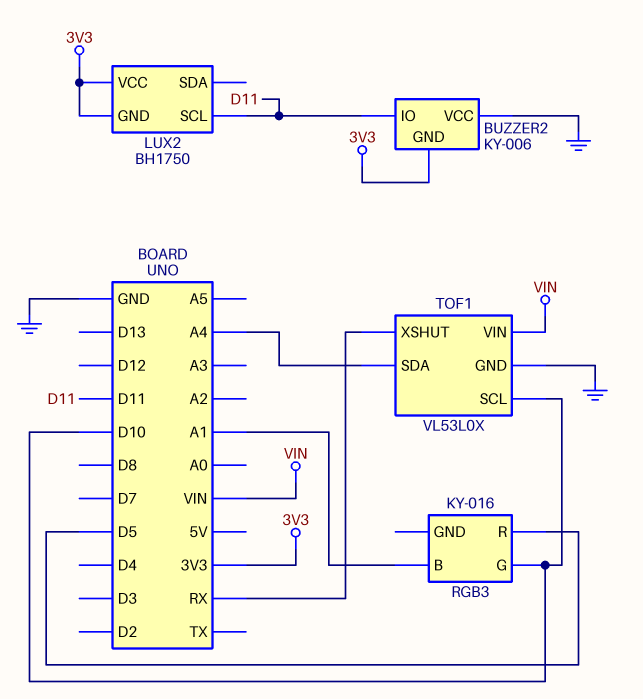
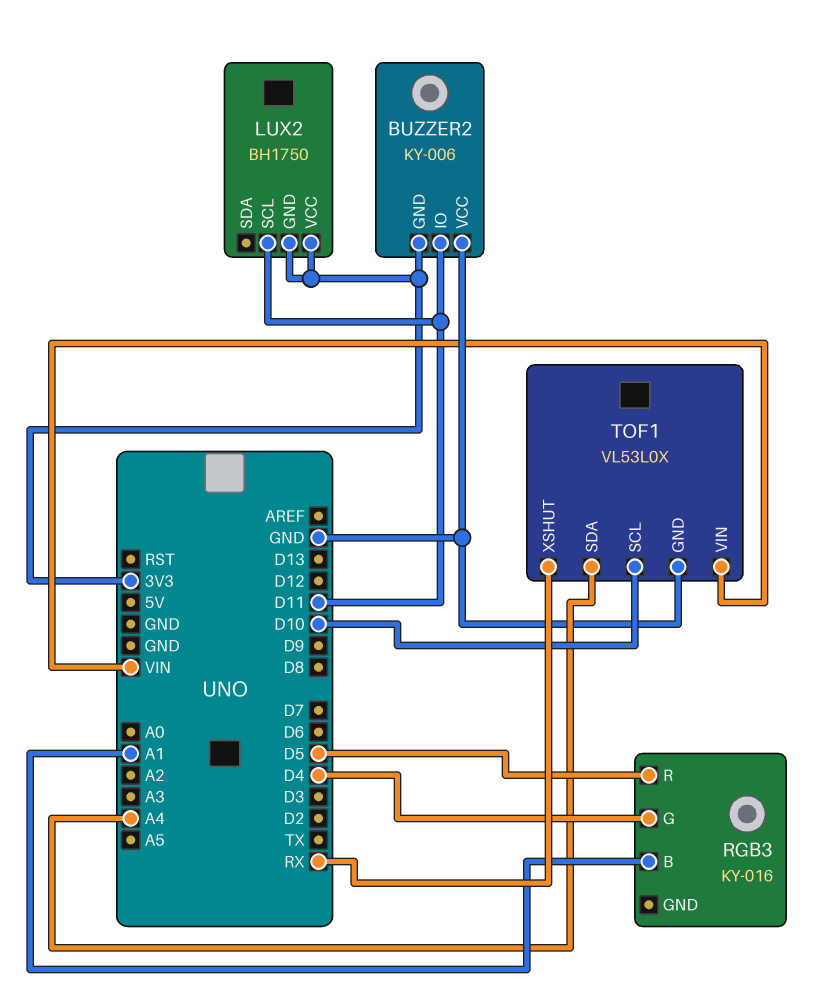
RGB3 pin G: D10 -> D4

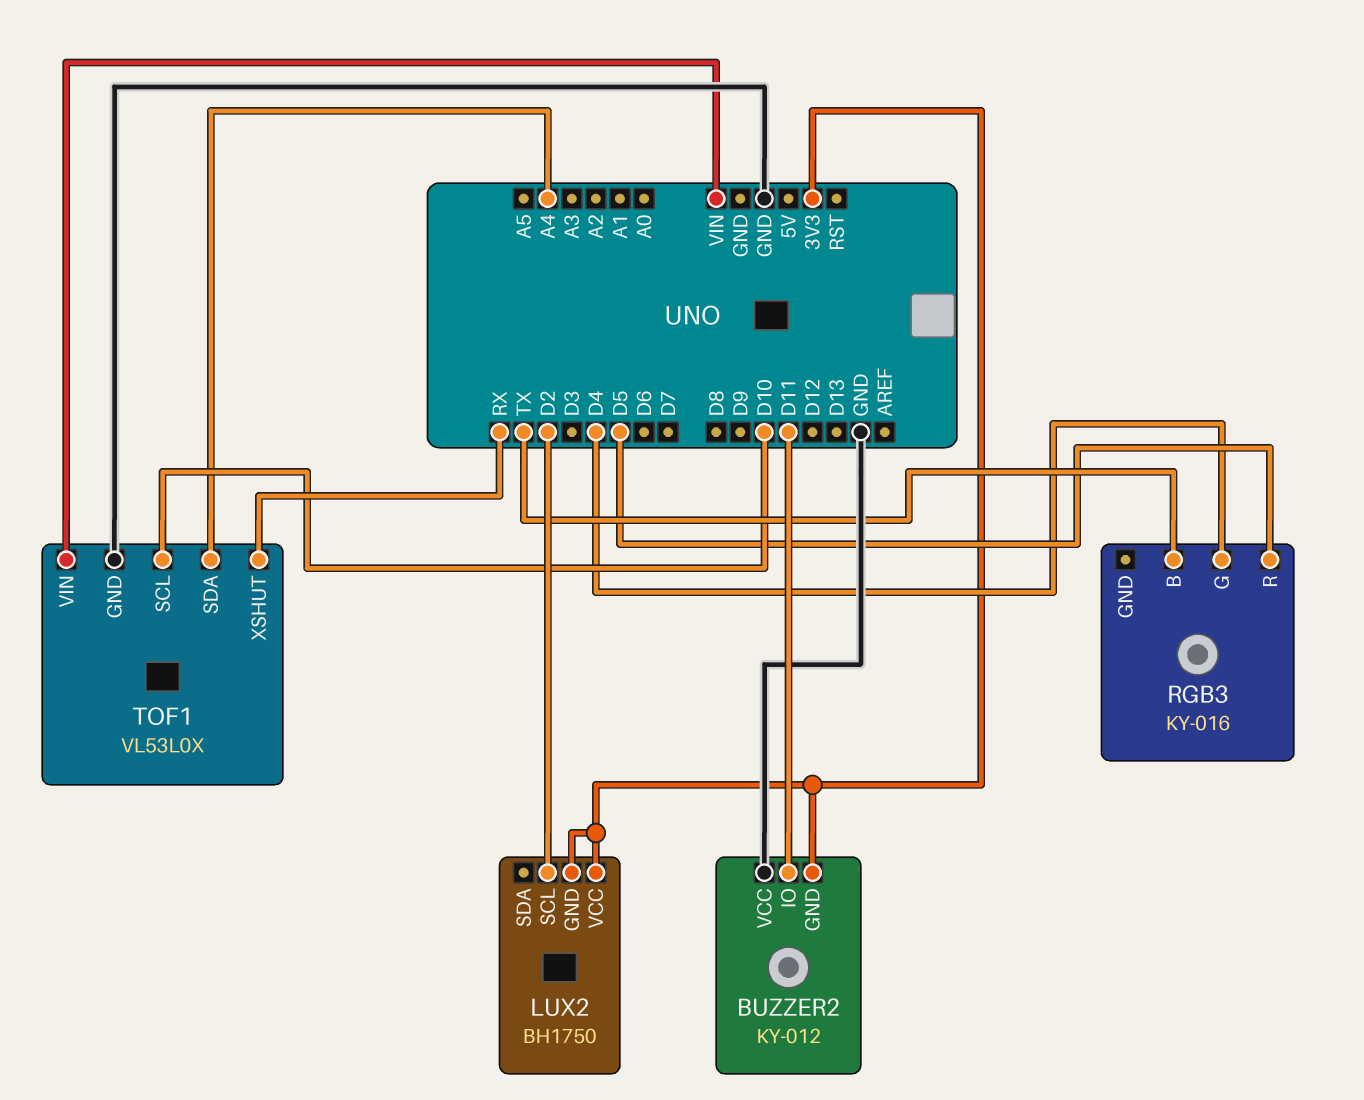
BUZZER2: KY-006 -> KY-012
LUX2 pin SCL: D11 -> D2
RGB3 pin B: A1 -> TX

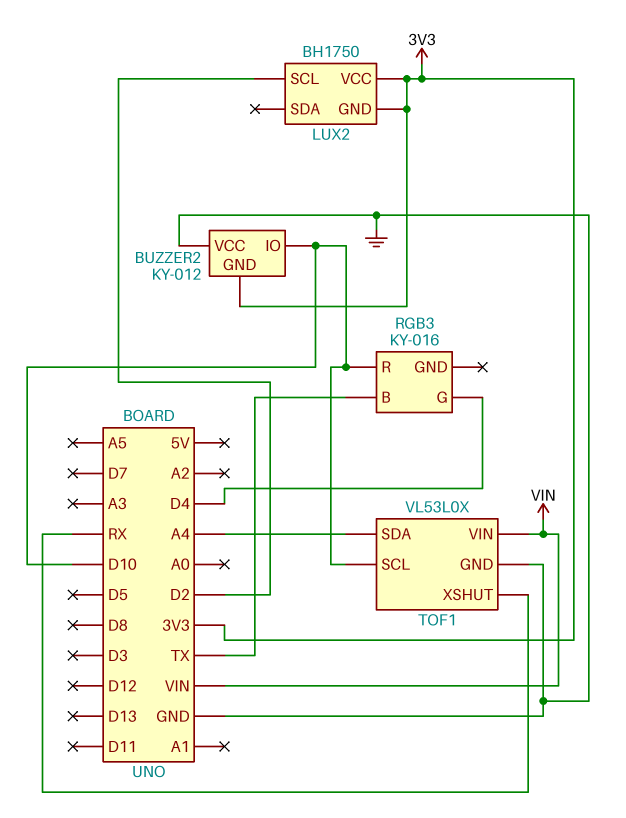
BUZZER2 pin IO: D11 -> D10
RGB3 pin R: D5 -> D10

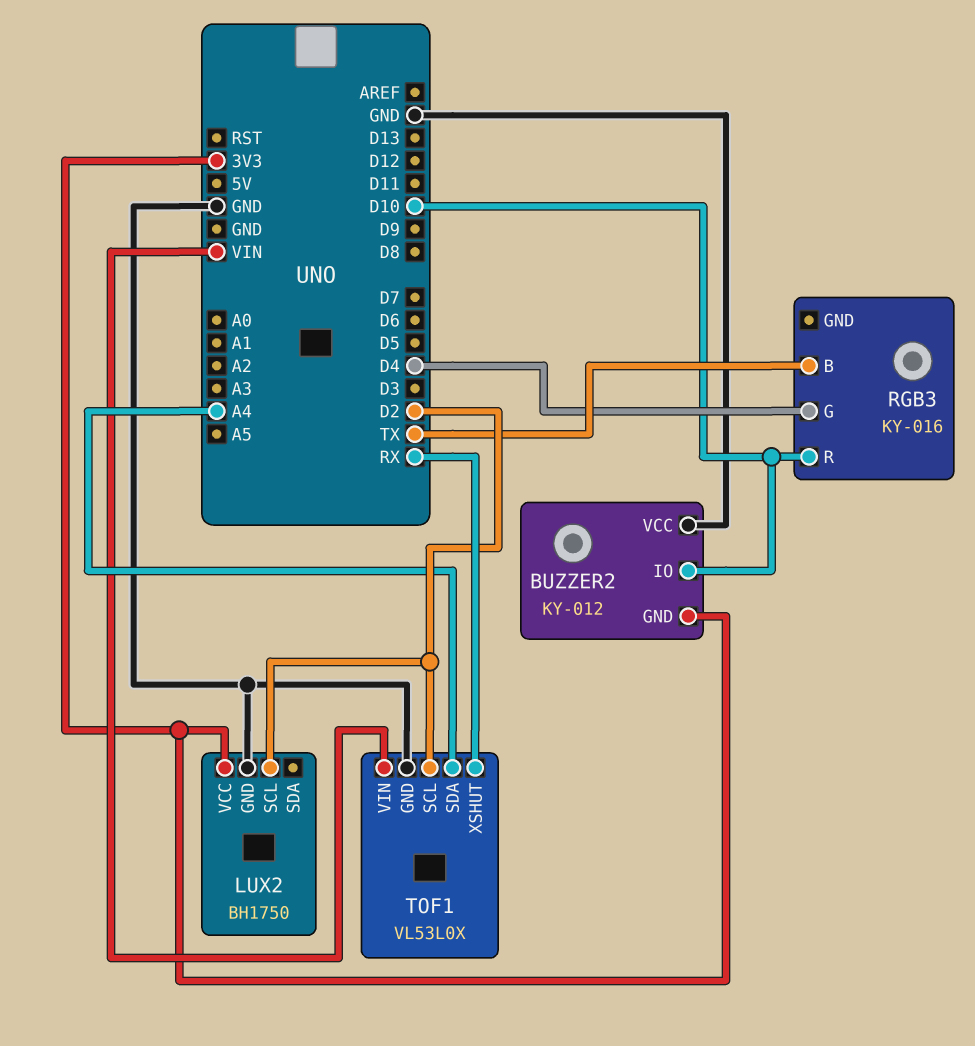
LUX2 pin GND: 3V3 -> GND
TOF1 pin SCL: D10 -> D2

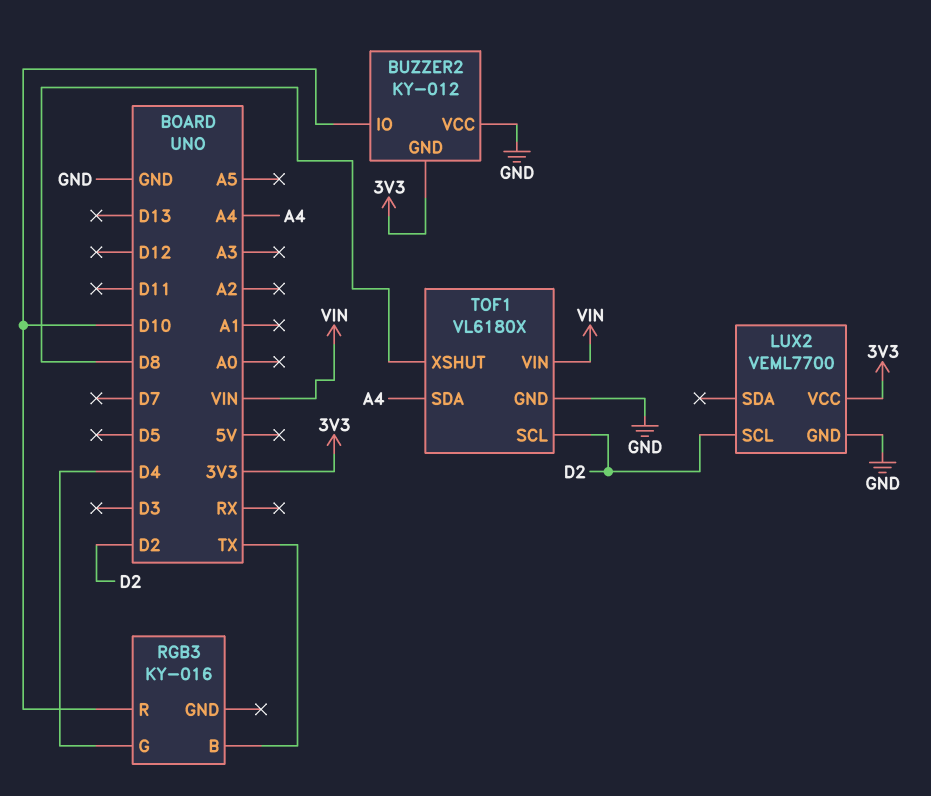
LUX2: BH1750 -> VEML7700
TOF1: VL53L0X -> VL6180X
TOF1 pin XSHUT: RX -> D8

